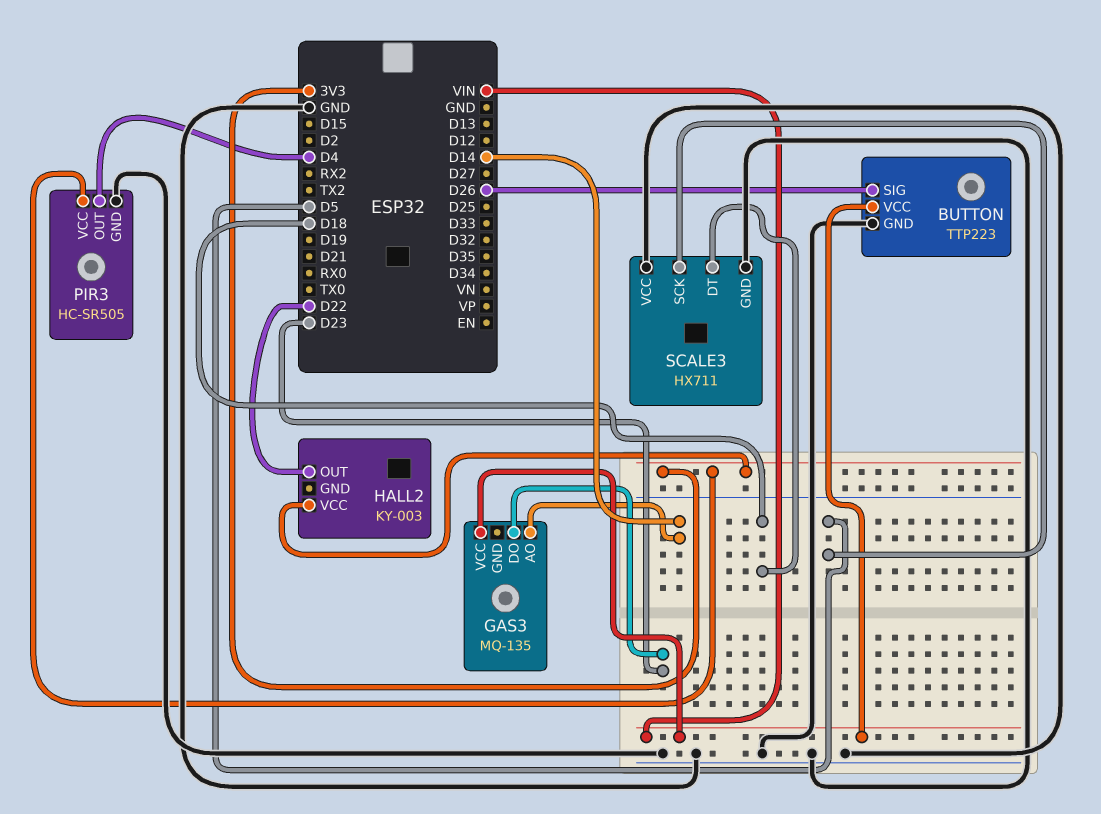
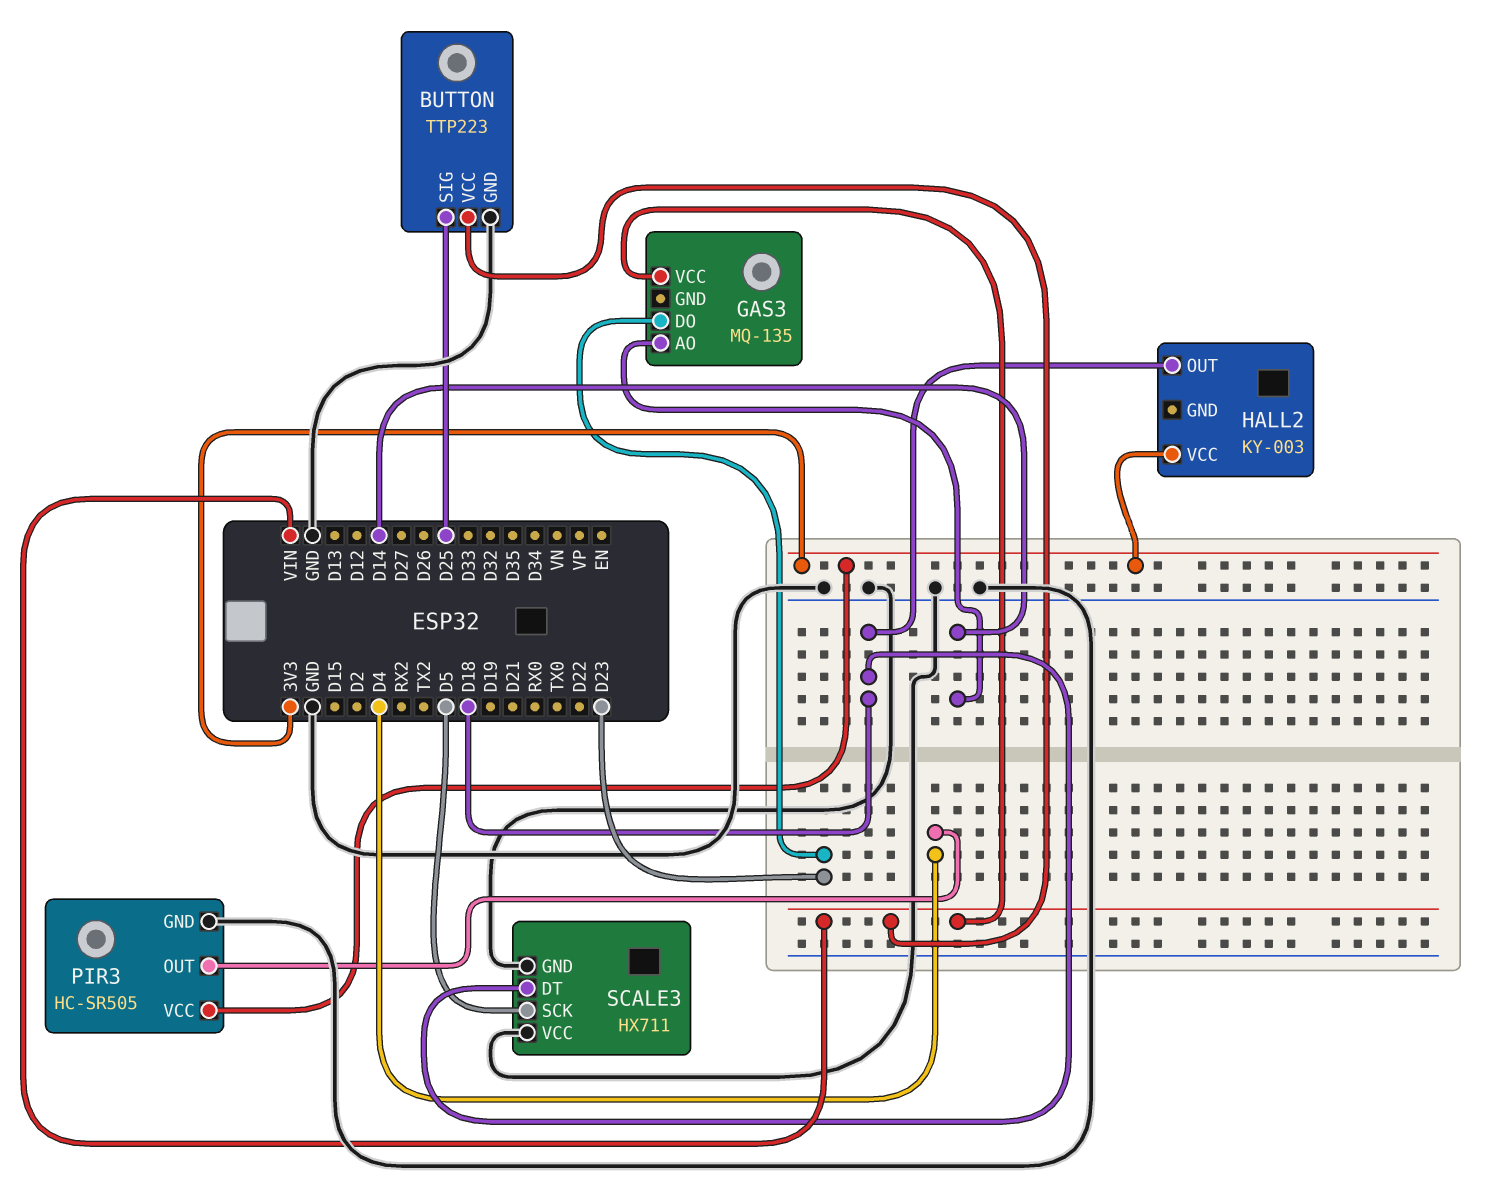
BUTTON pin SIG: D26 -> D25
HALL2 pin OUT: D22 -> D18

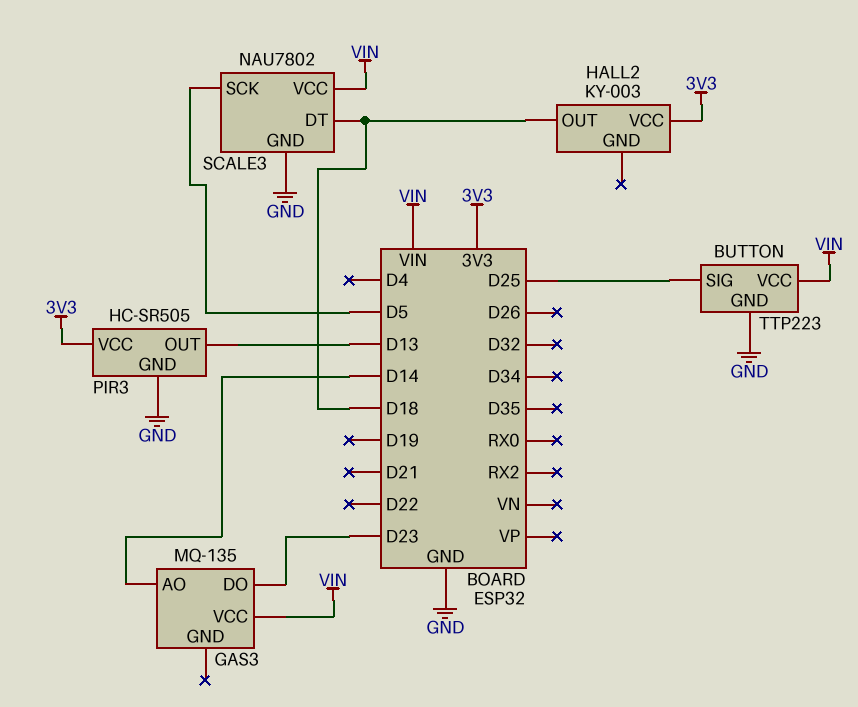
PIR3 pin OUT: D4 -> D13
SCALE3: HX711 -> NAU7802
SCALE3 pin VCC: GND -> VIN

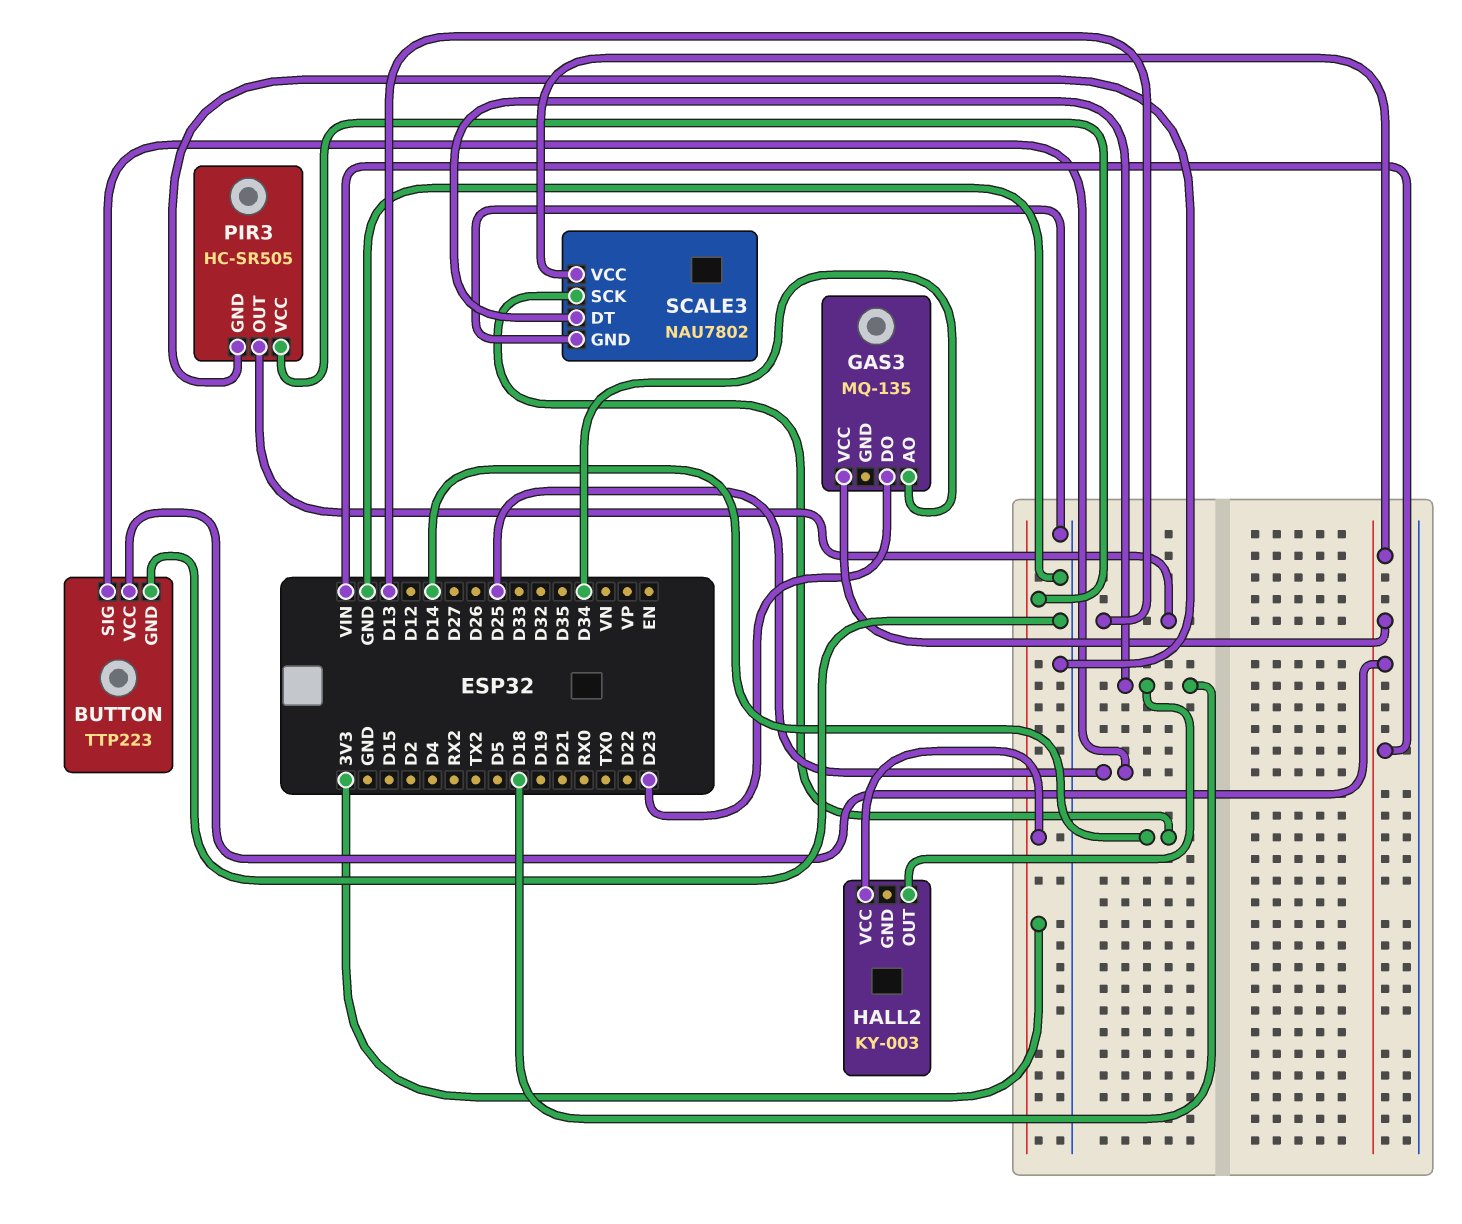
GAS3 pin AO: D14 -> D34
SCALE3 pin SCK: D5 -> D14

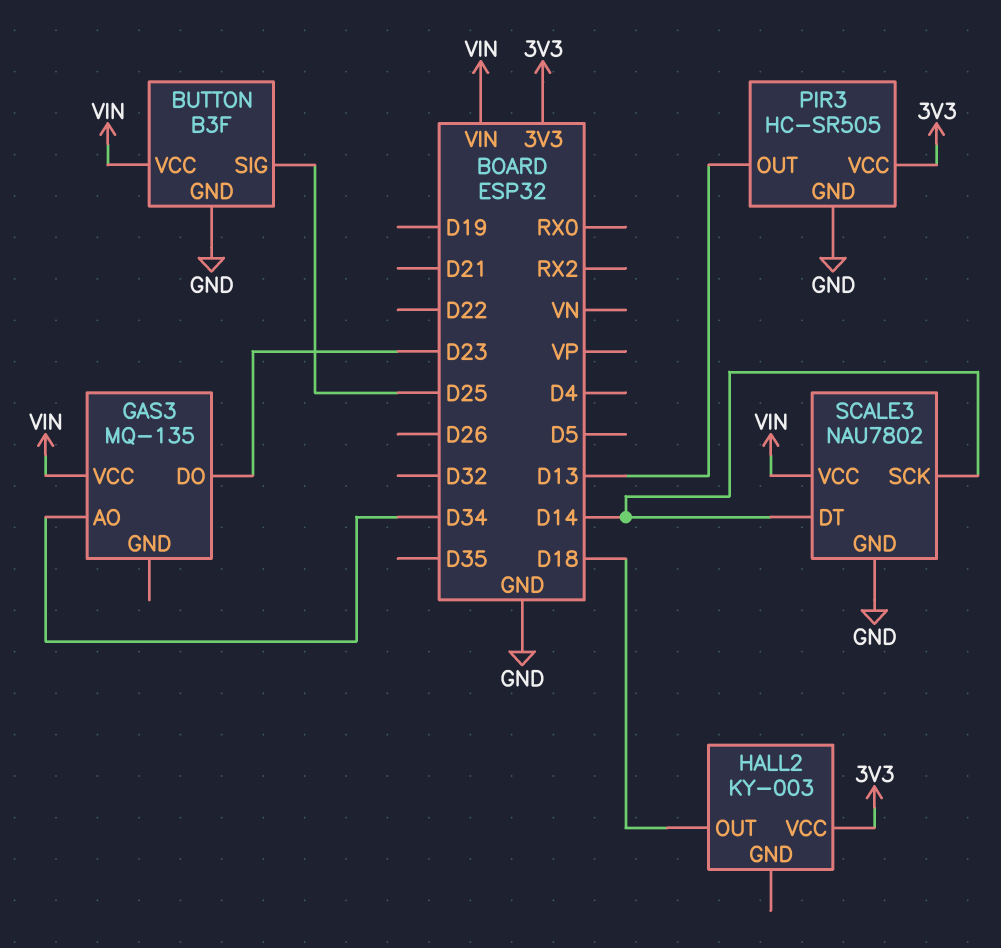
BUTTON: TTP223 -> B3F
SCALE3 pin DT: D18 -> D14

